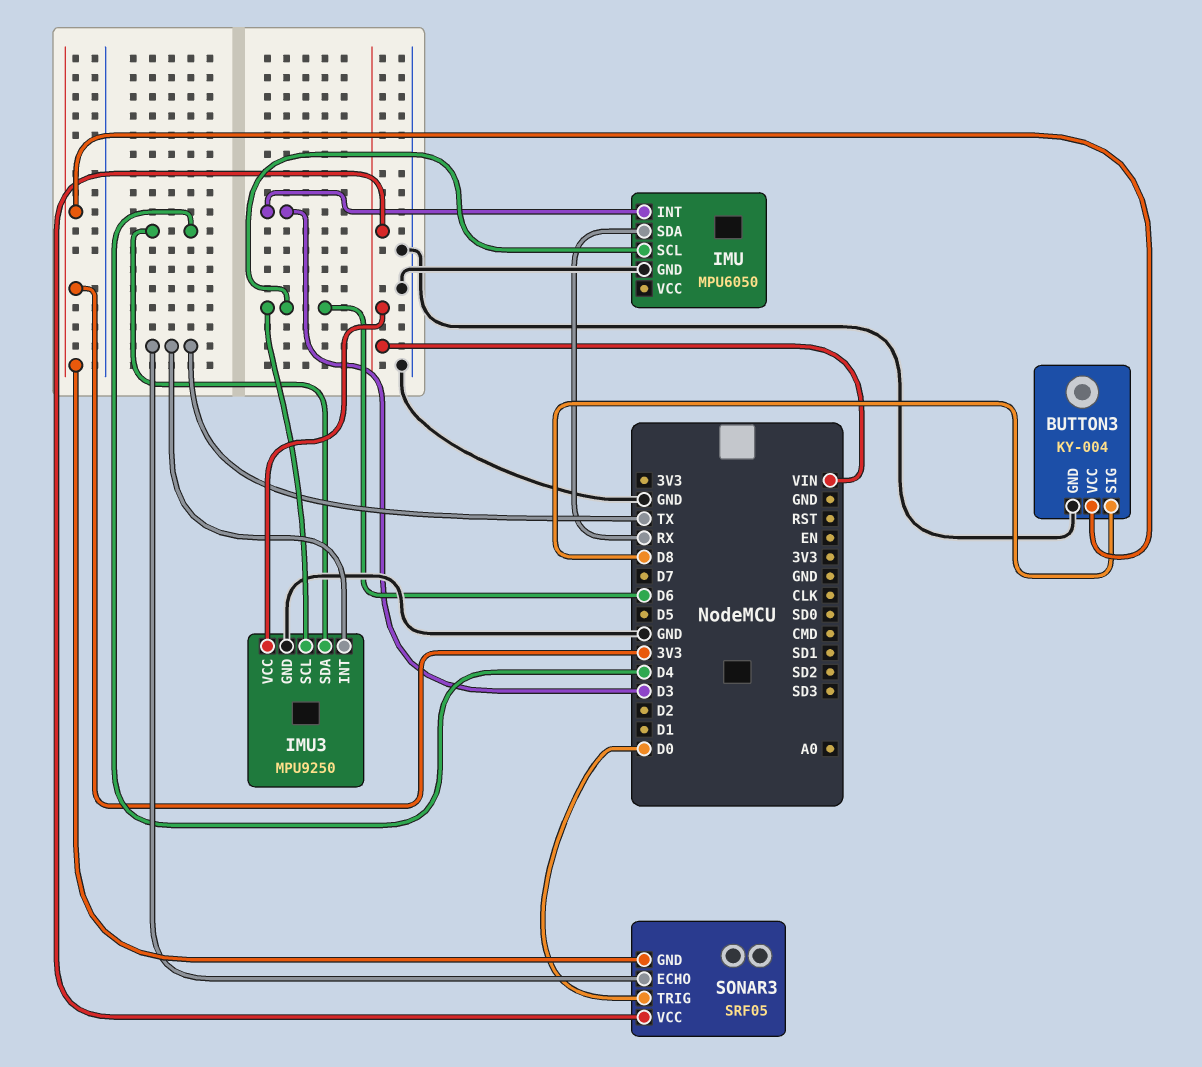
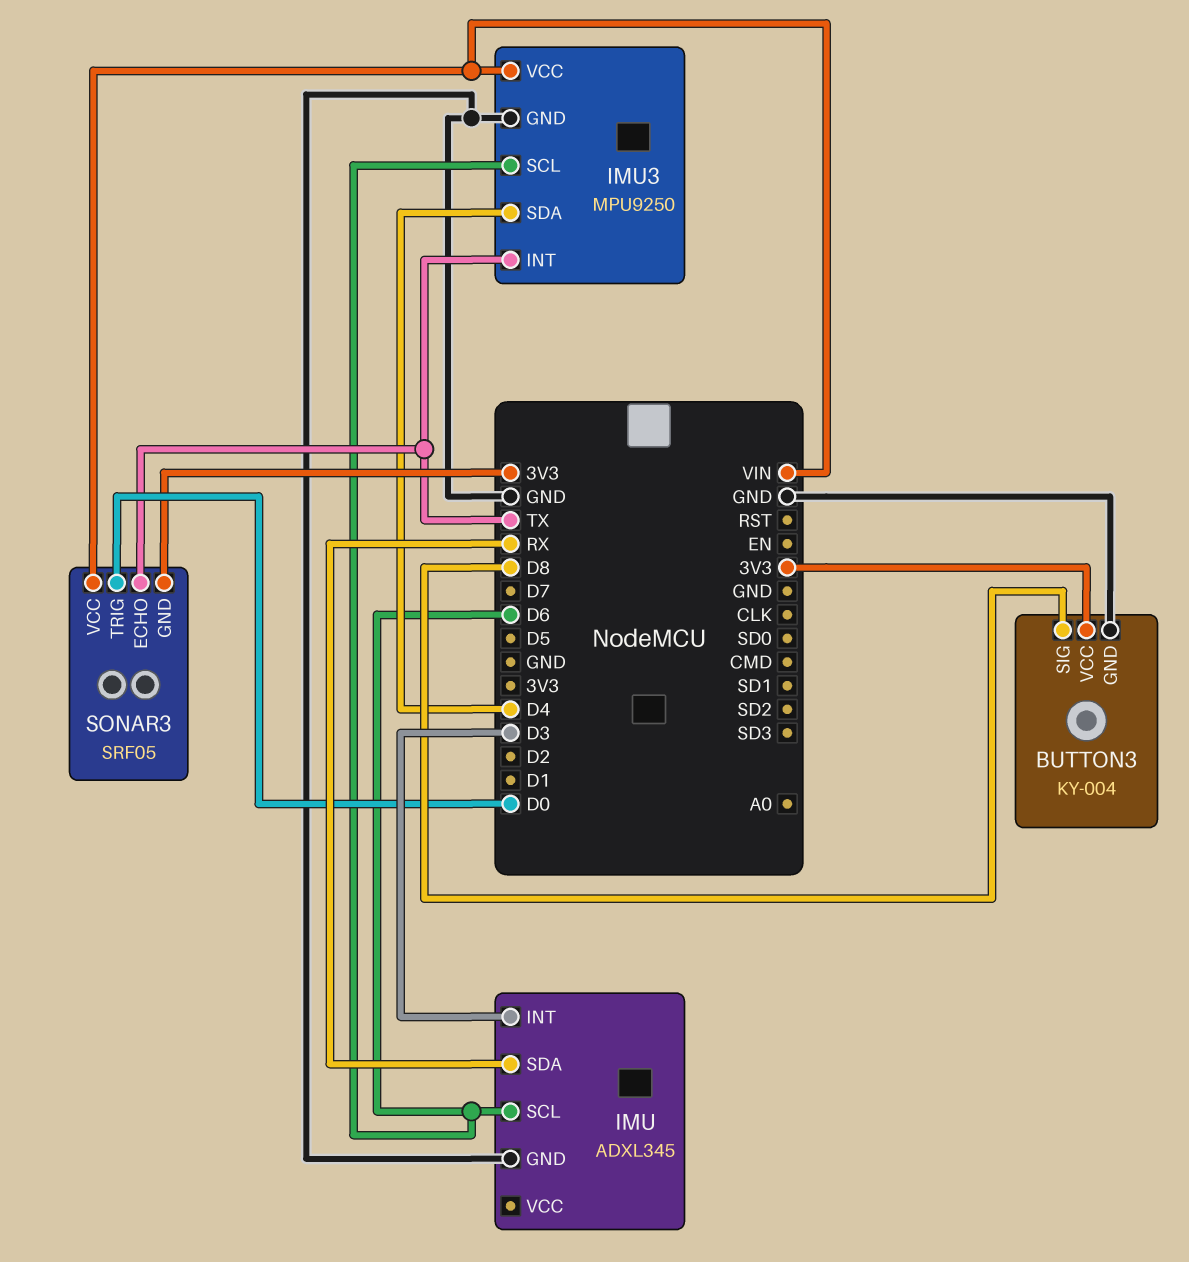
IMU: MPU6050 -> ADXL345

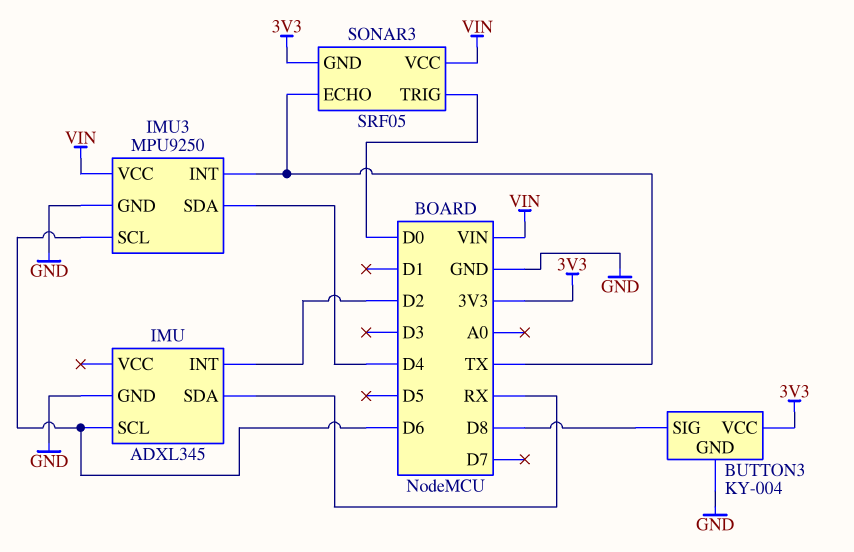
IMU pin INT: D3 -> D2

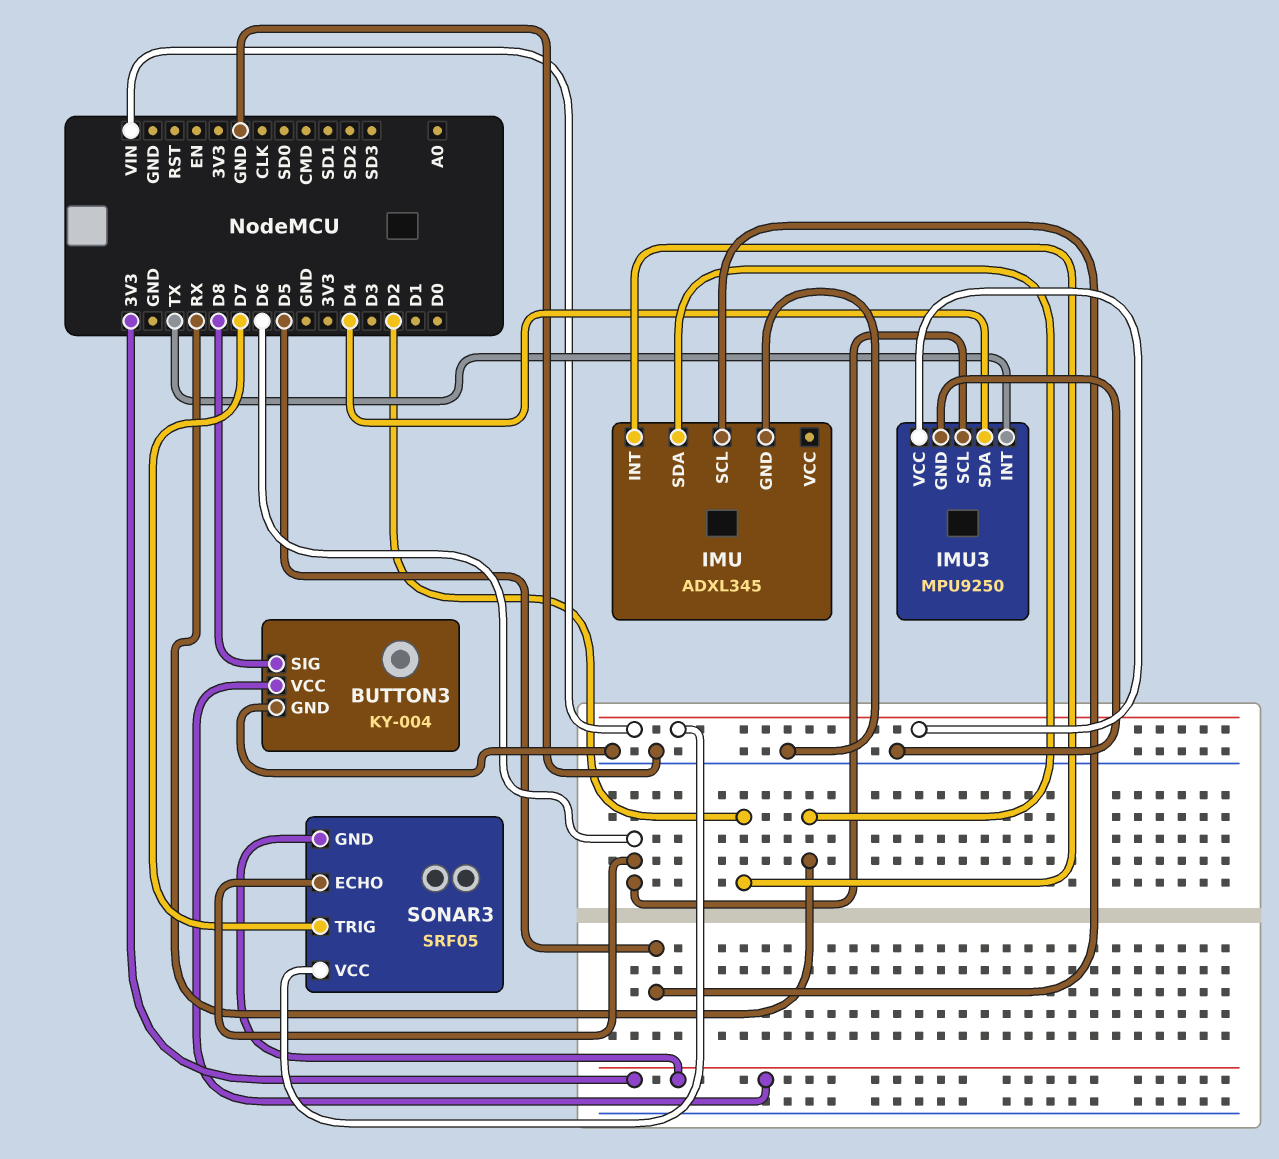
IMU pin SCL: D6 -> D5
SONAR3 pin ECHO: TX -> D6
SONAR3 pin TRIG: D0 -> D7

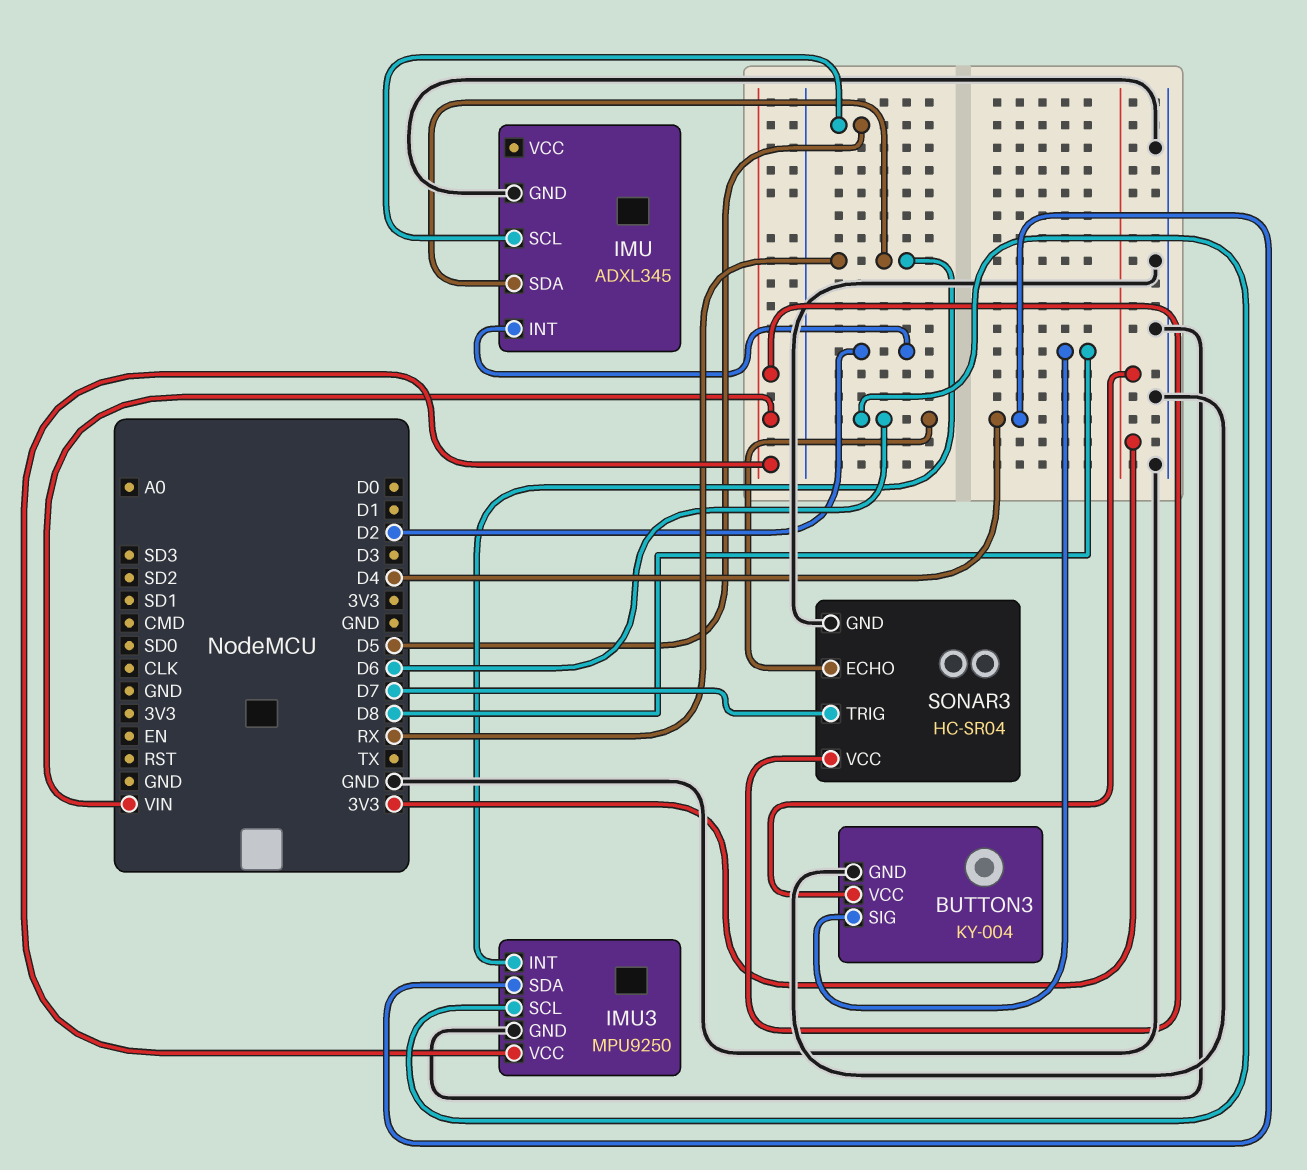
IMU3 pin INT: TX -> RX
SONAR3: SRF05 -> HC-SR04
SONAR3 pin GND: 3V3 -> GND

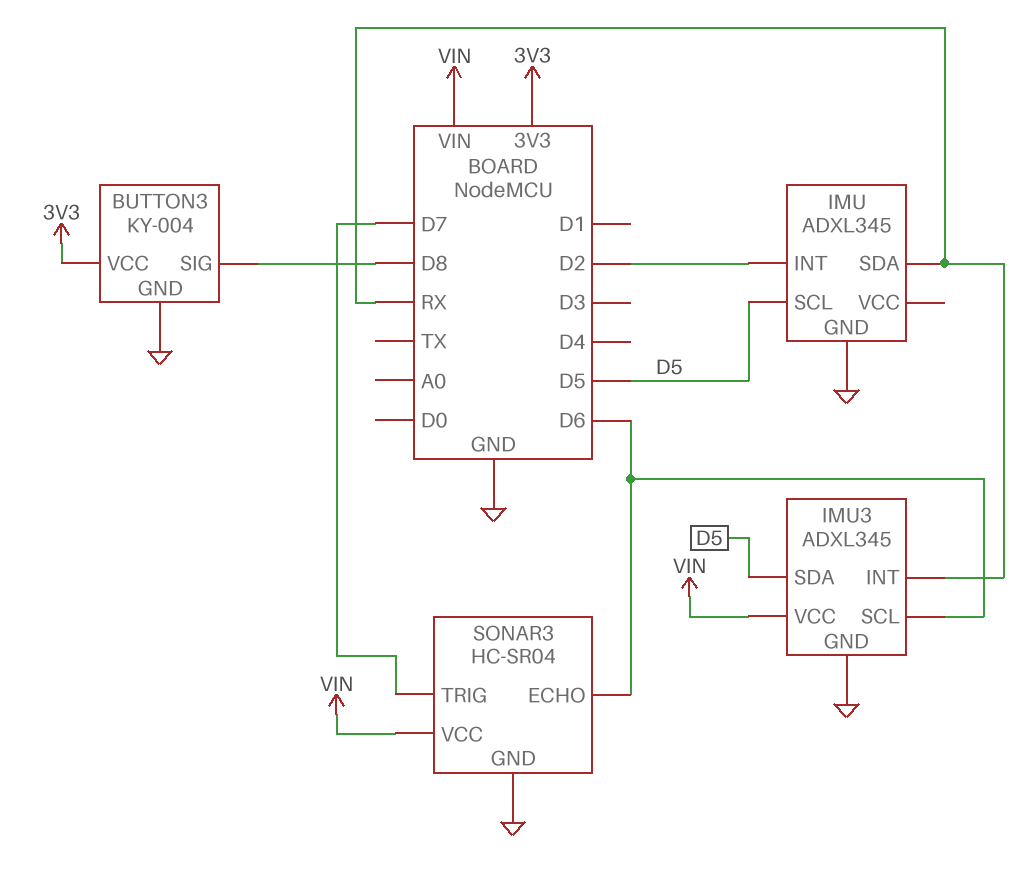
IMU3: MPU9250 -> ADXL345
IMU3 pin SDA: D4 -> D5

